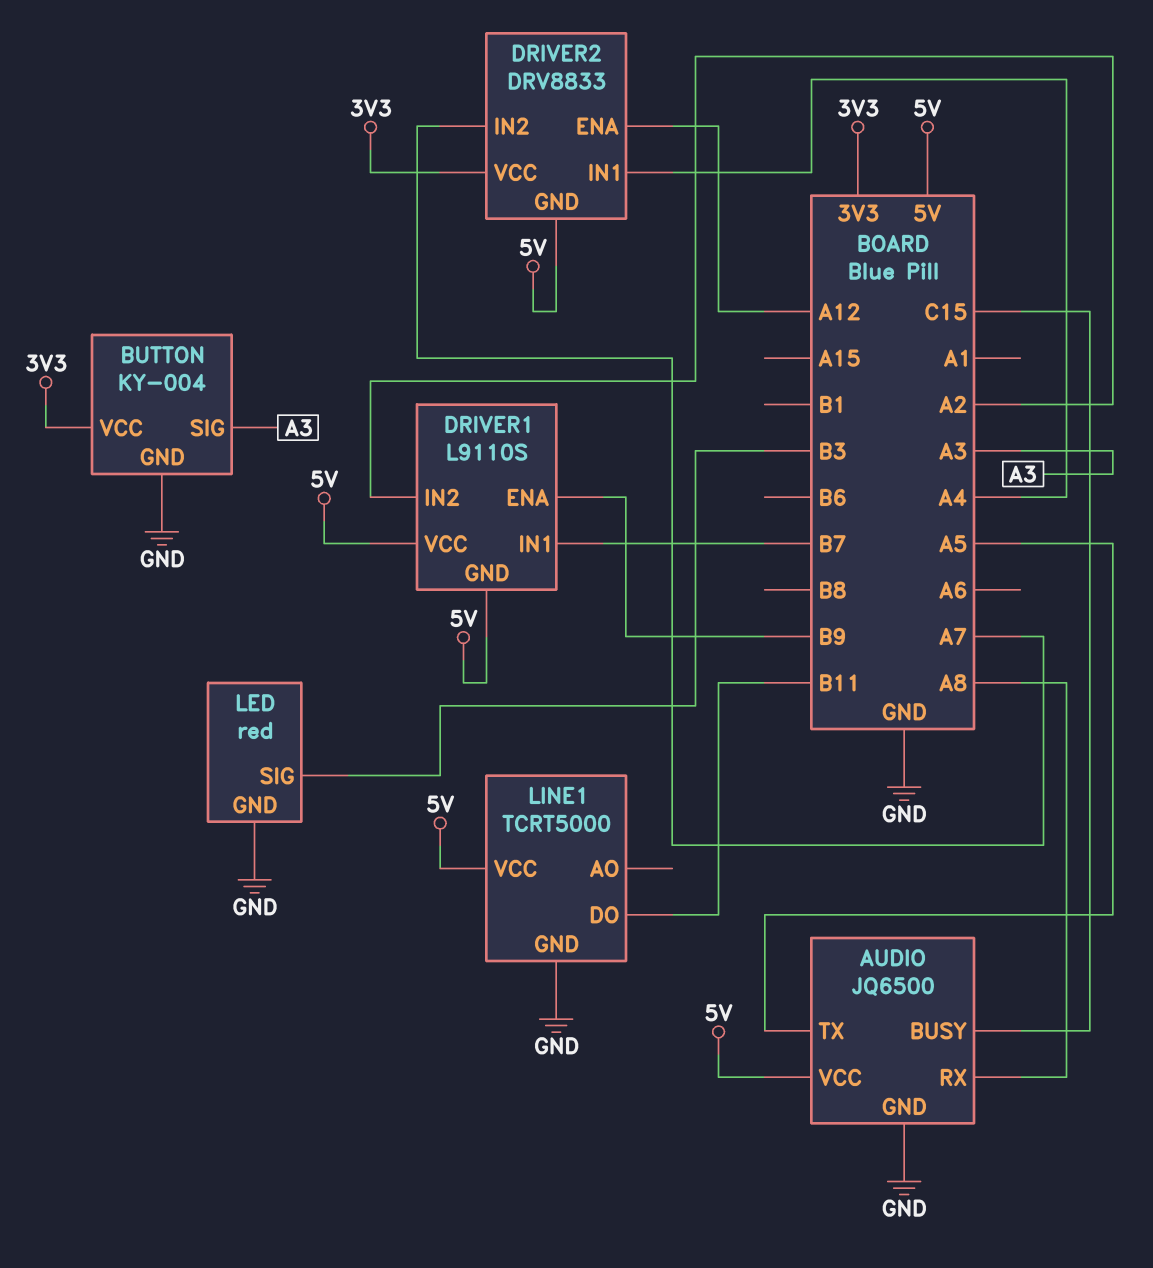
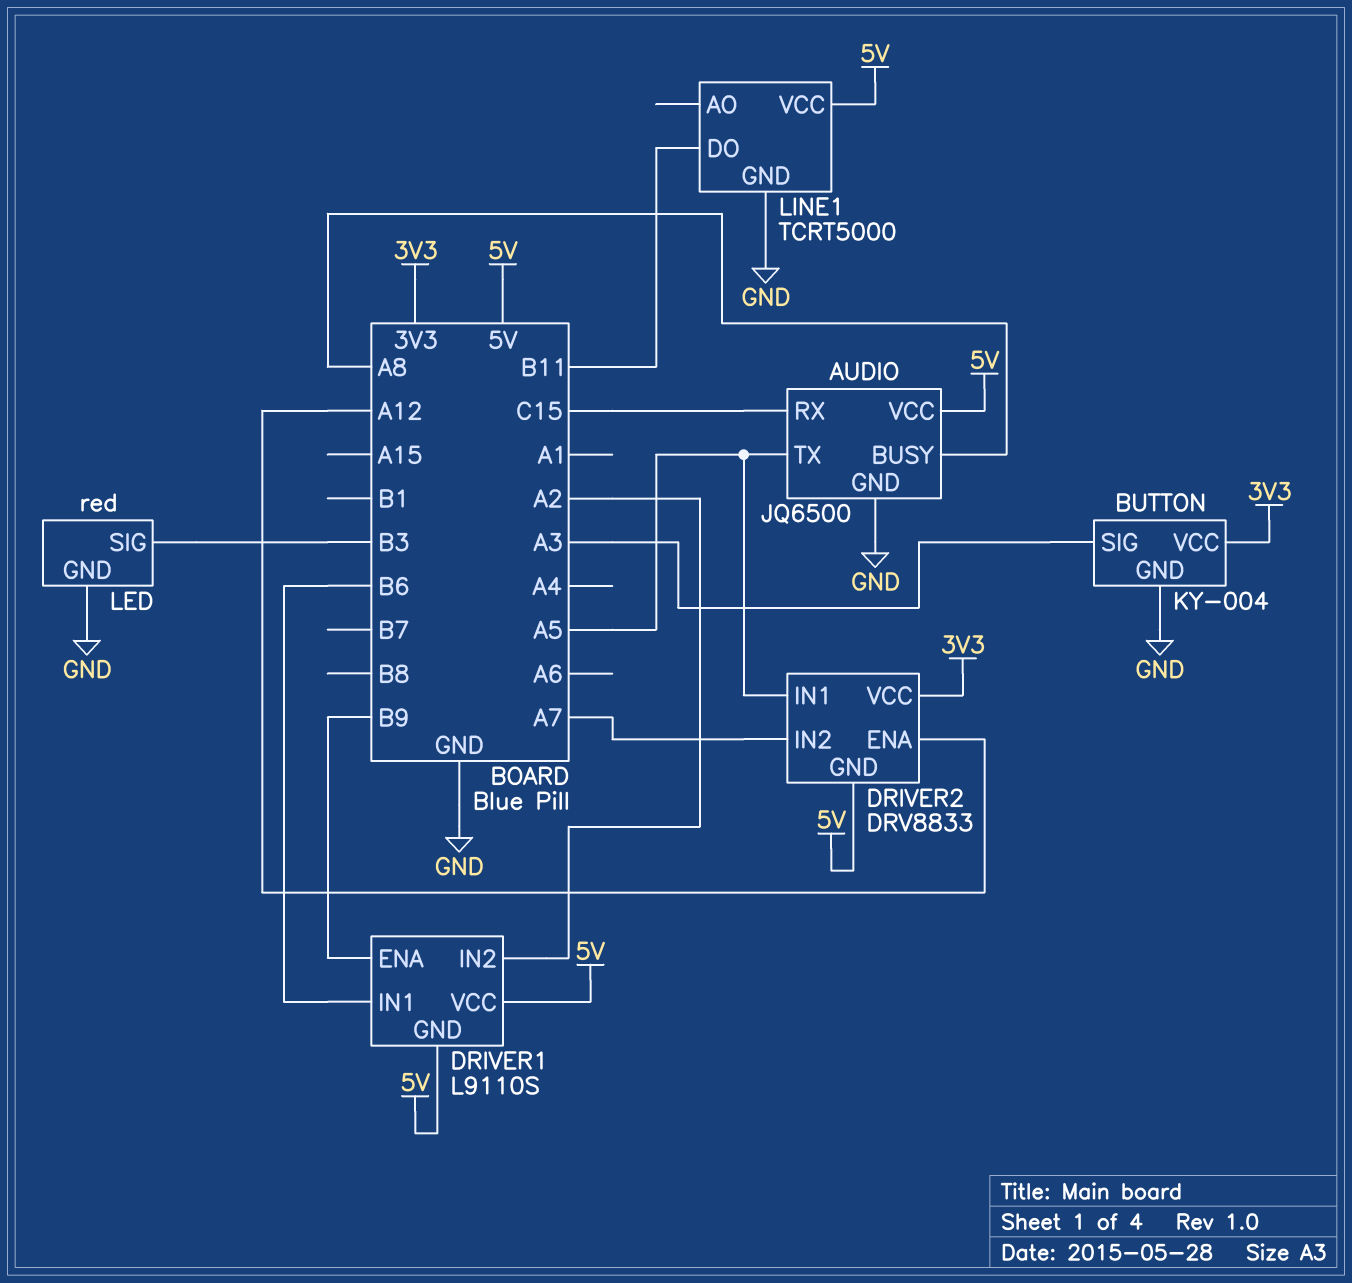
AUDIO pin BUSY: C15 -> A8
AUDIO pin RX: A8 -> C15
DRIVER1 pin IN1: B7 -> B6
DRIVER2 pin IN1: A4 -> A5

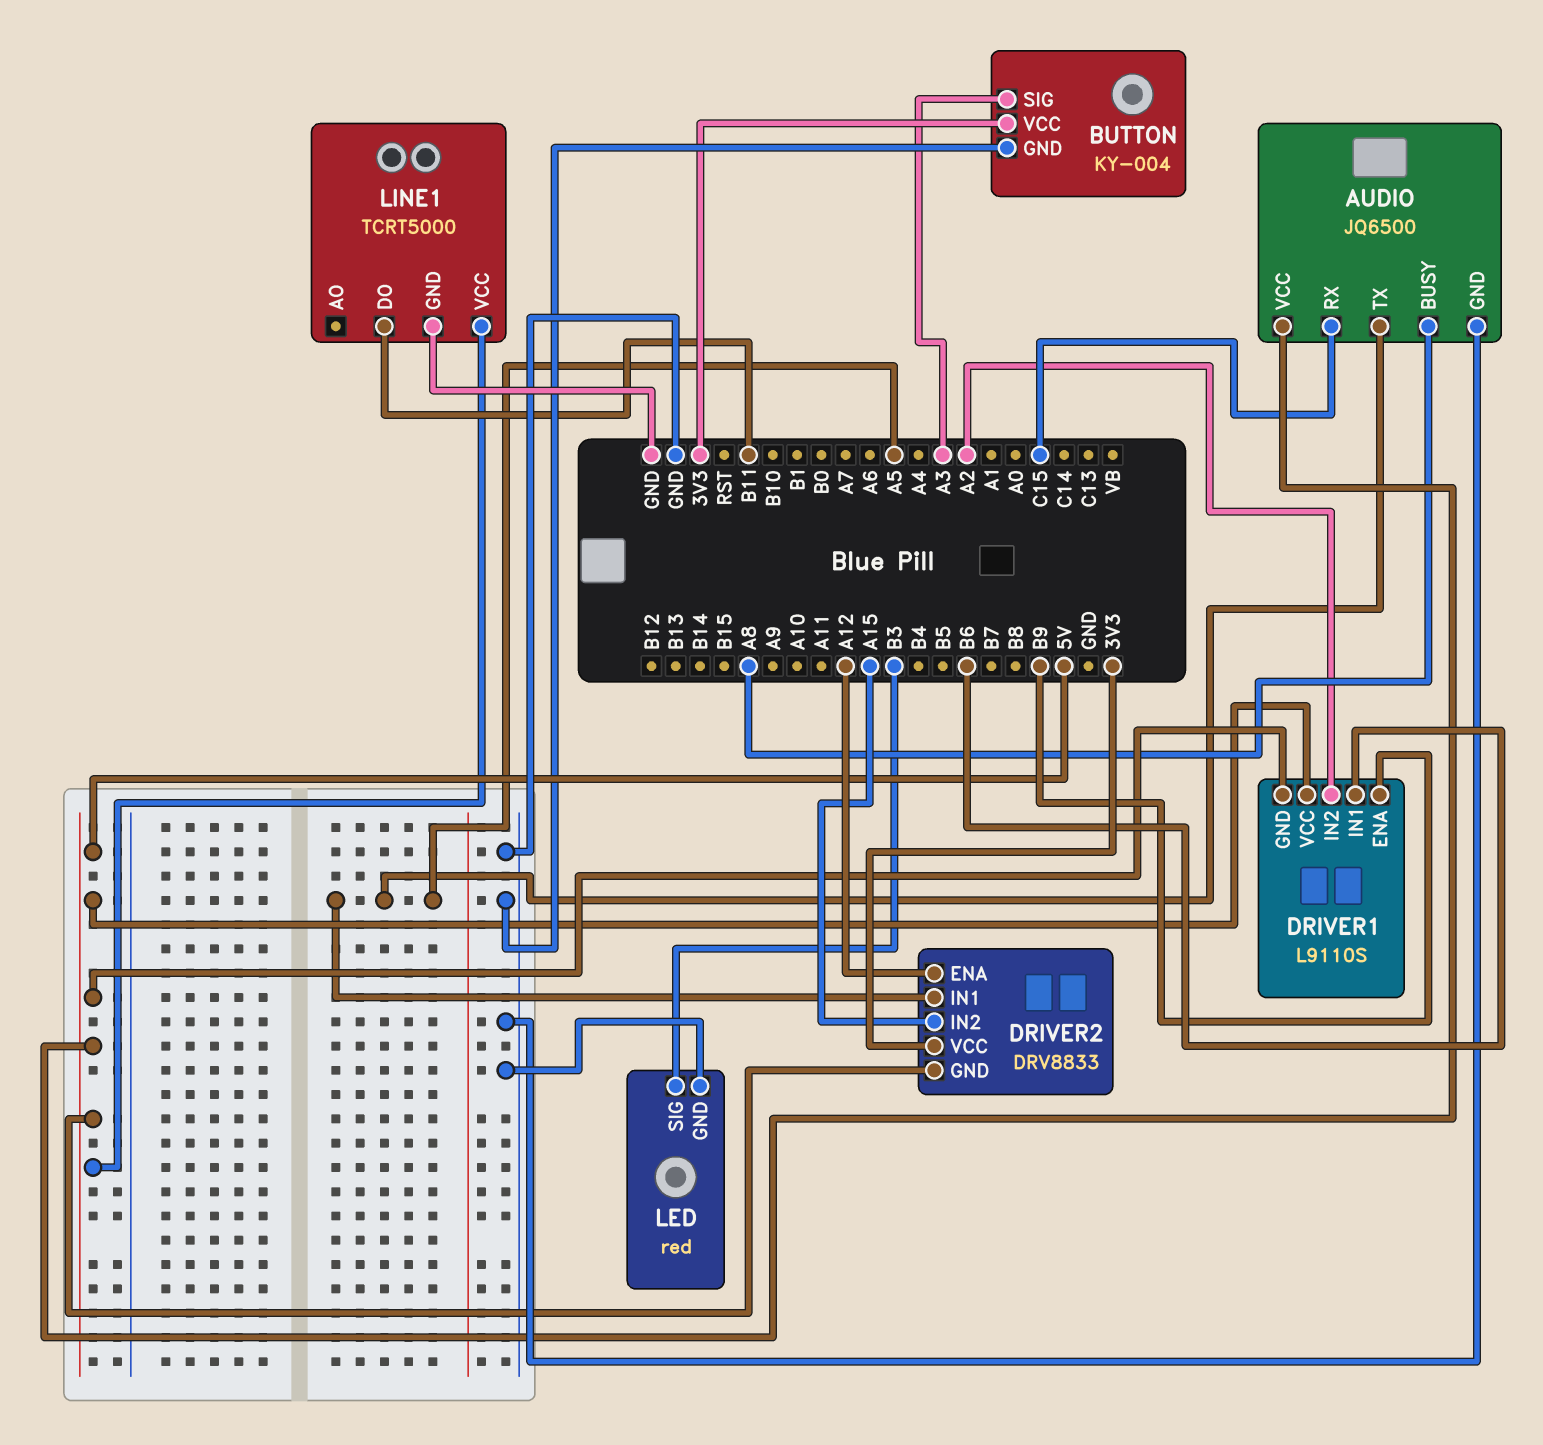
DRIVER2 pin IN2: A7 -> A15

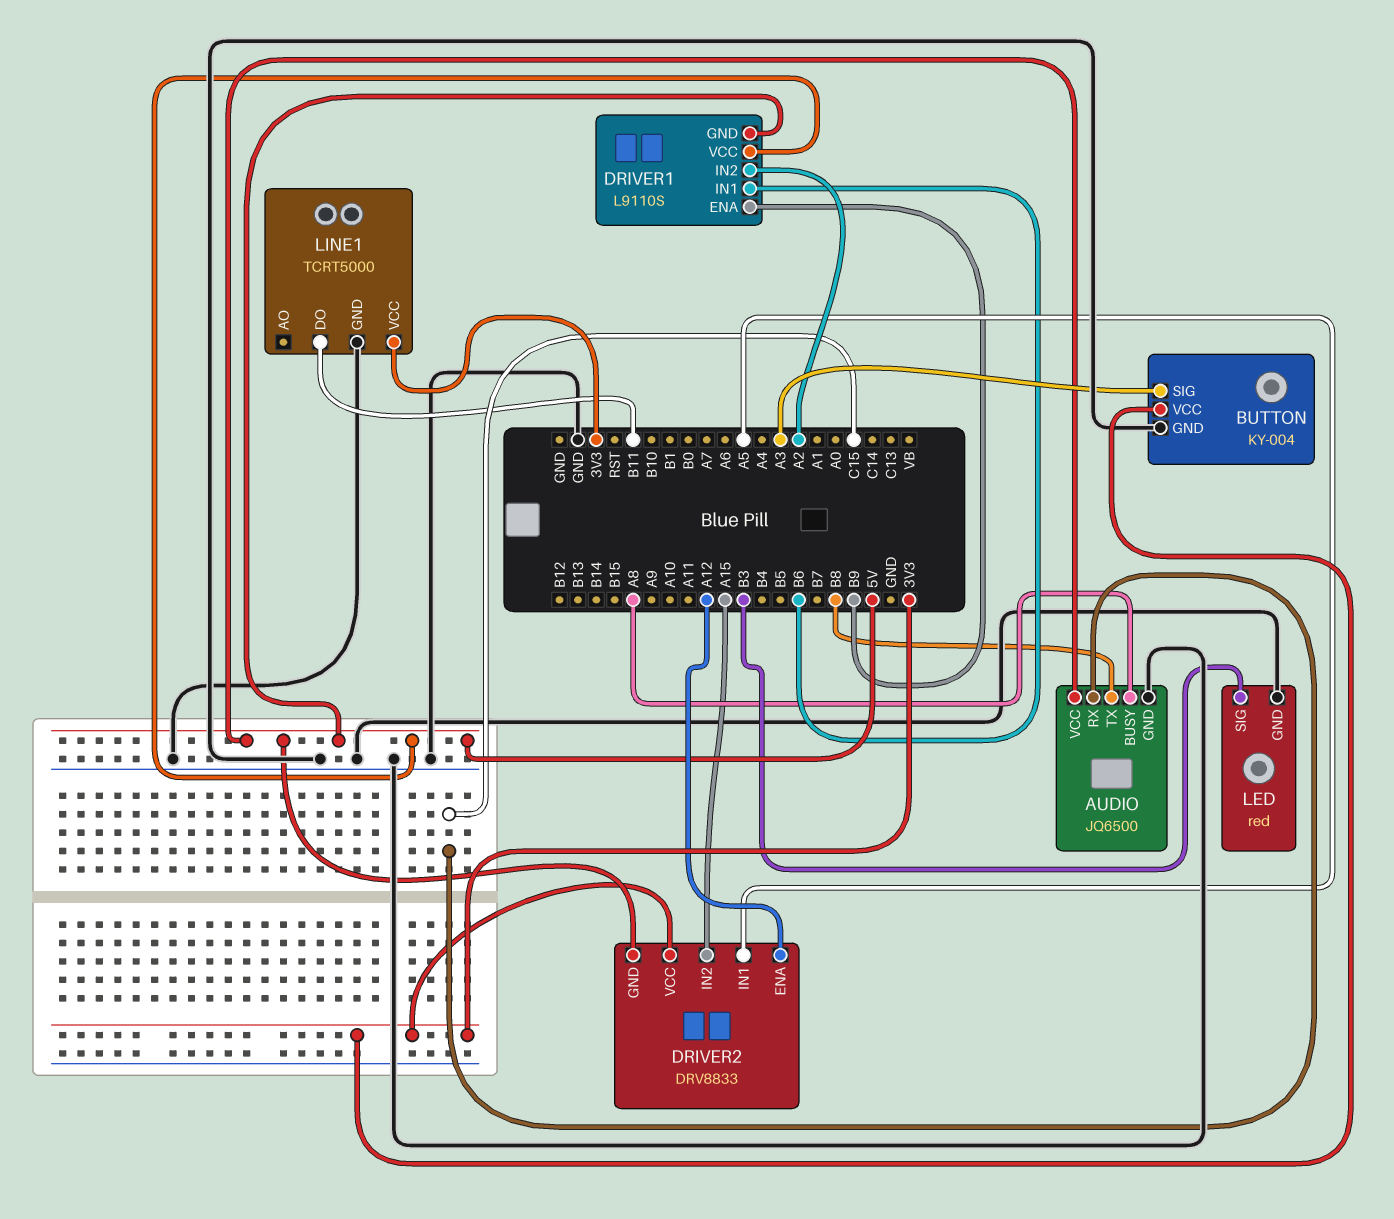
AUDIO pin TX: A5 -> B8
LINE1 pin VCC: 5V -> 3V3

